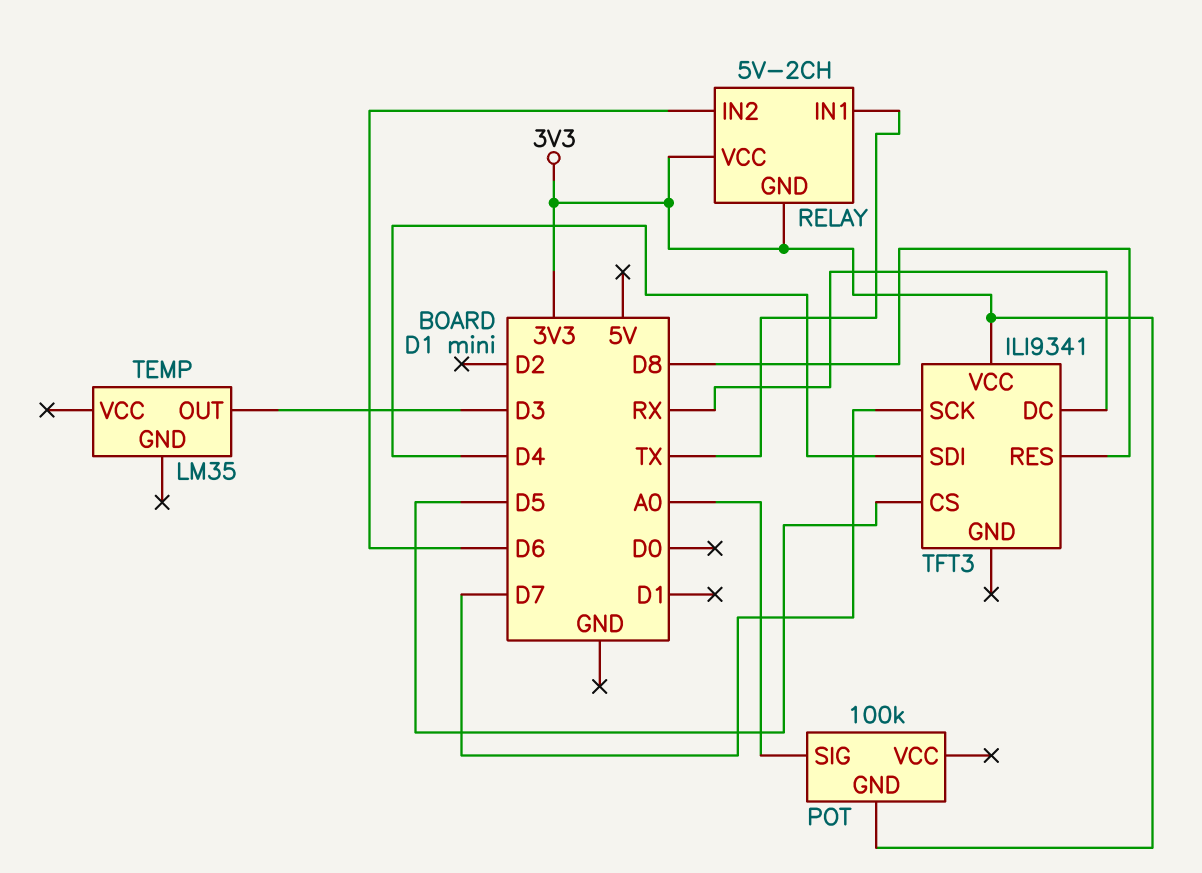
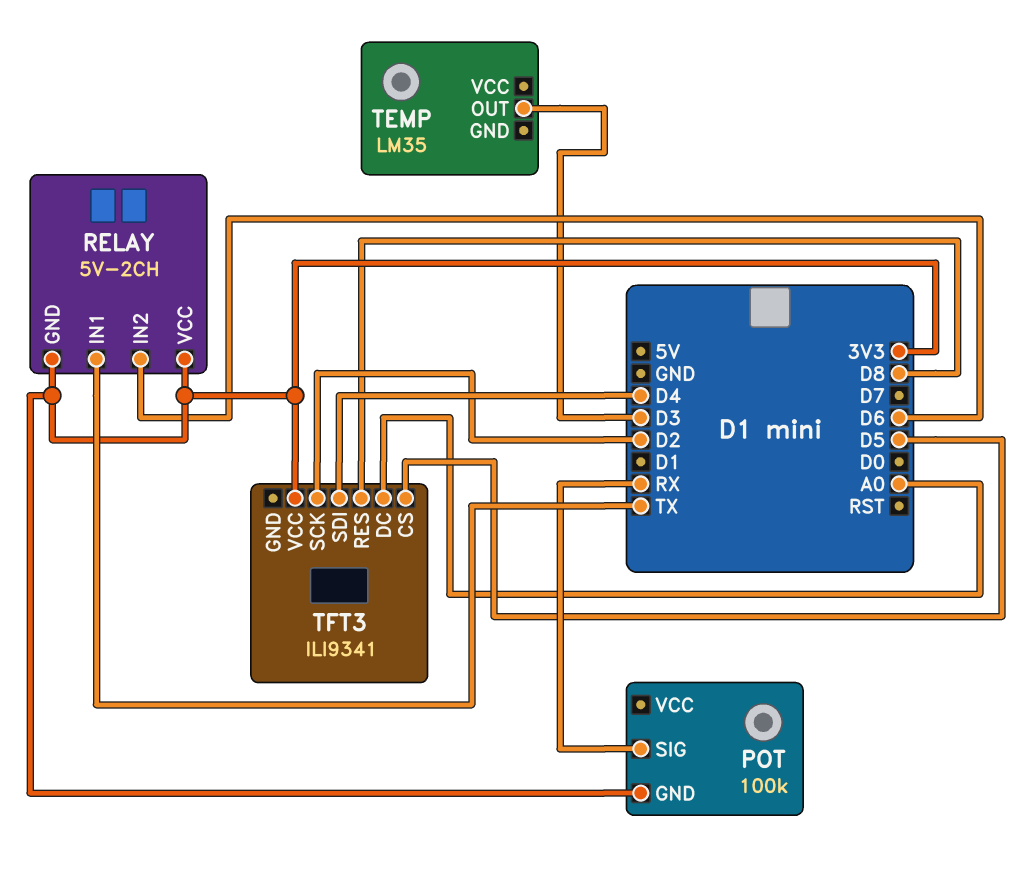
POT pin SIG: A0 -> RX
TFT3 pin DC: RX -> A0
TFT3 pin SCK: D7 -> D2

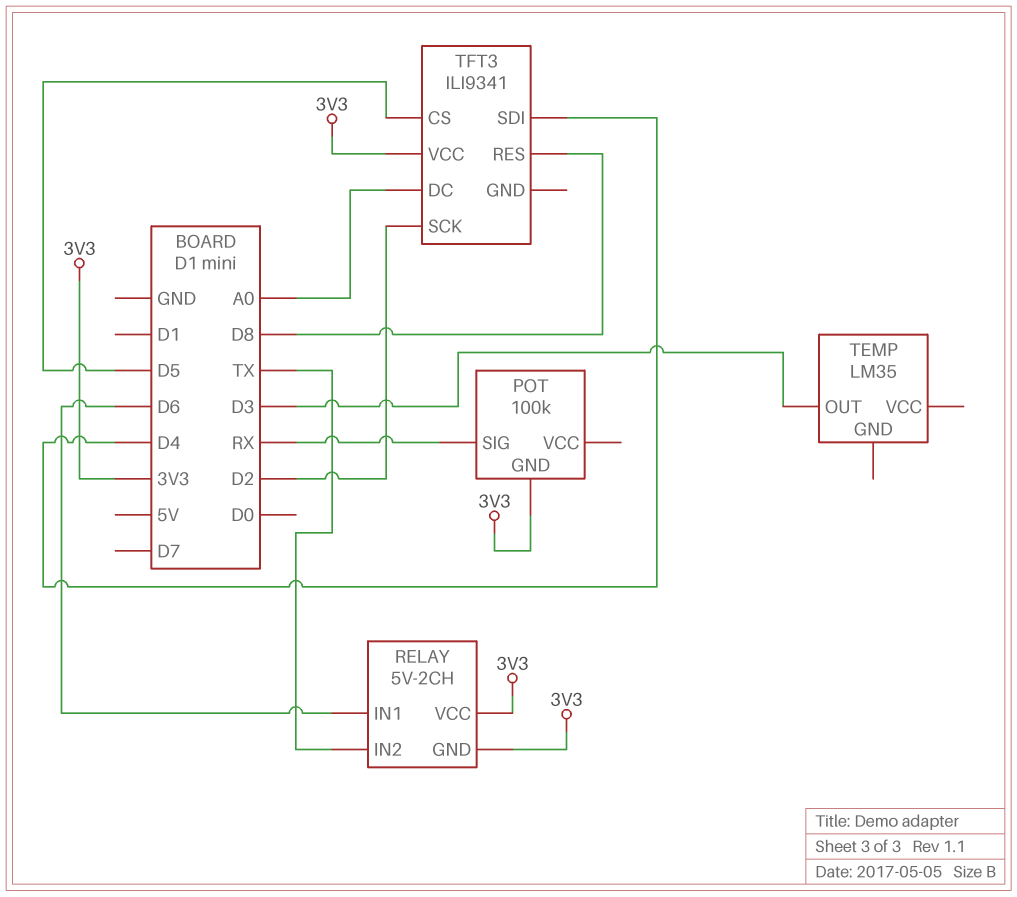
RELAY pin IN1: TX -> D6
RELAY pin IN2: D6 -> TX

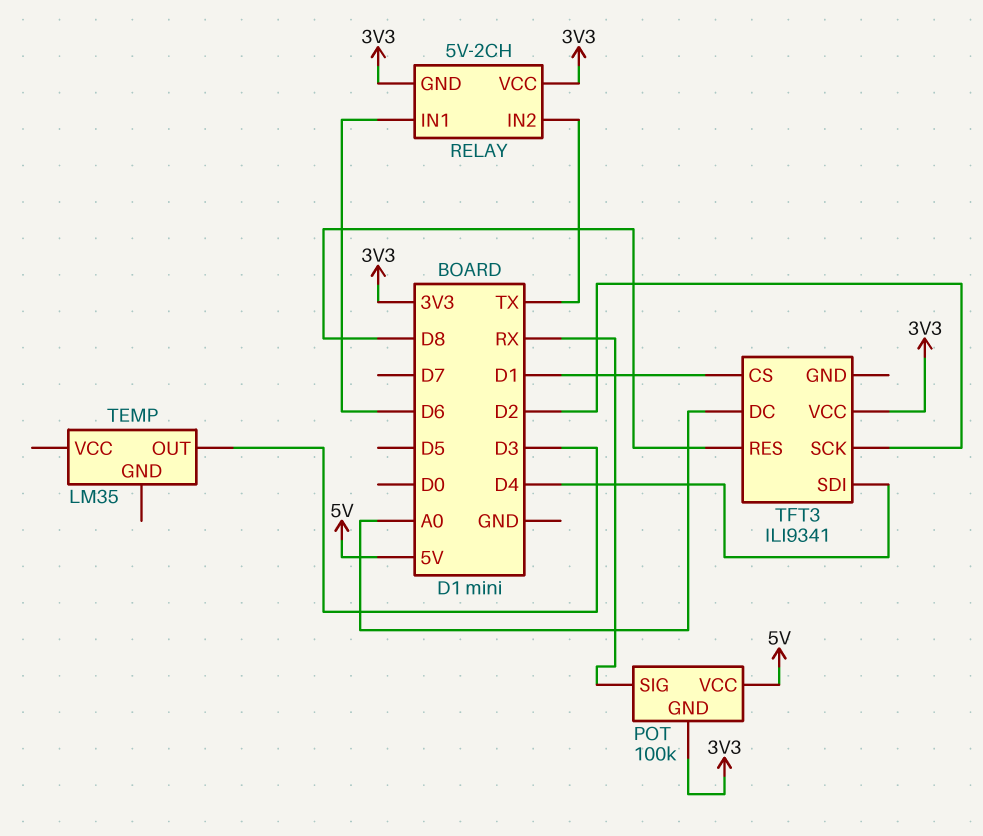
POT pin VCC: none -> 5V
TFT3 pin CS: D5 -> D1

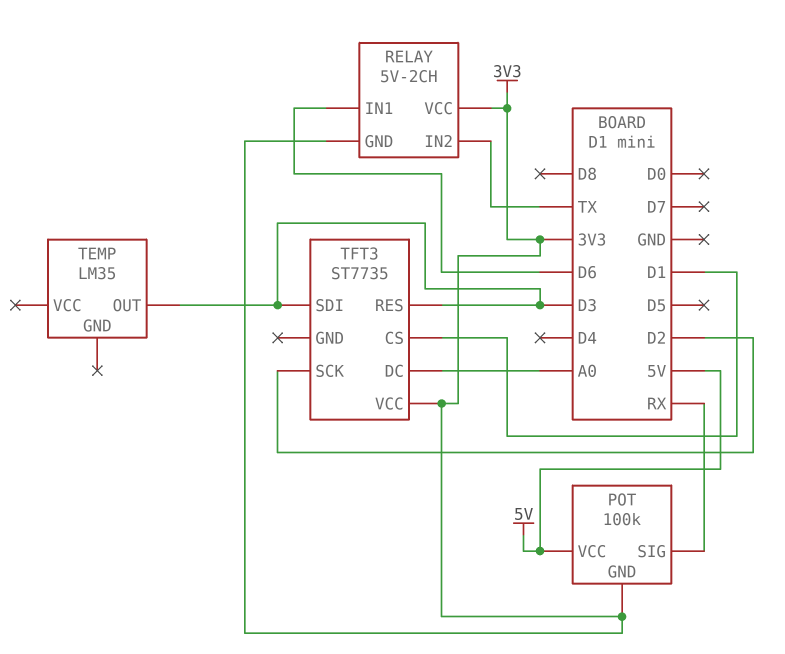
TFT3: ILI9341 -> ST7735
TFT3 pin RES: D8 -> D3
TFT3 pin SDI: D4 -> D3

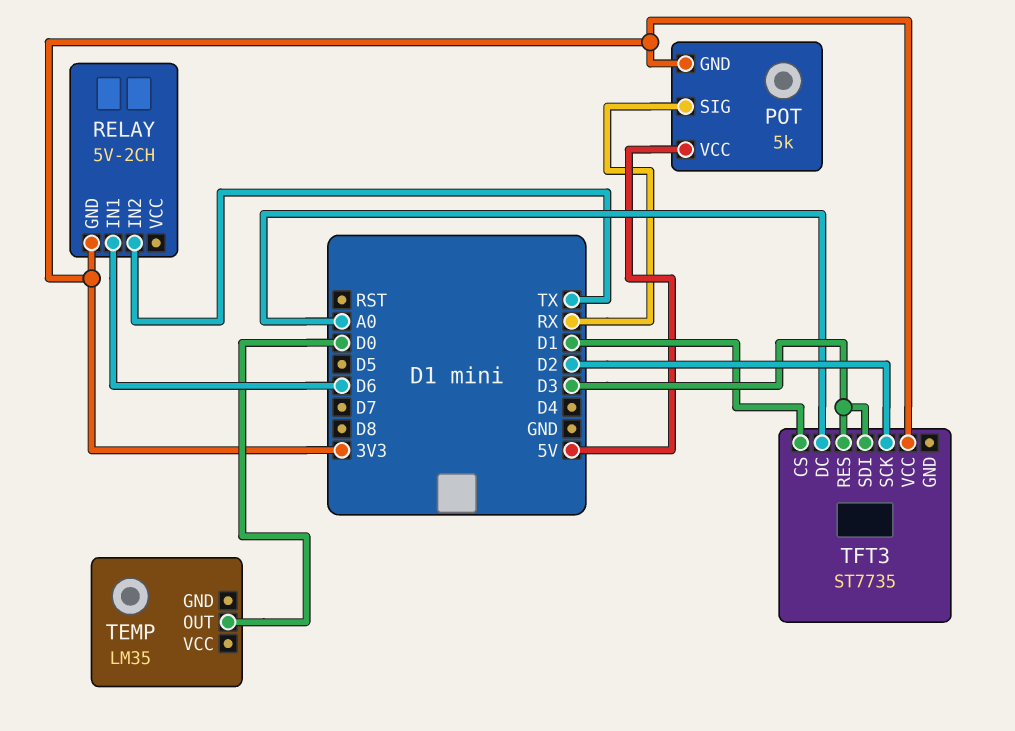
POT: 100k -> 5k
RELAY pin VCC: 3V3 -> none
TEMP pin OUT: D3 -> D0

